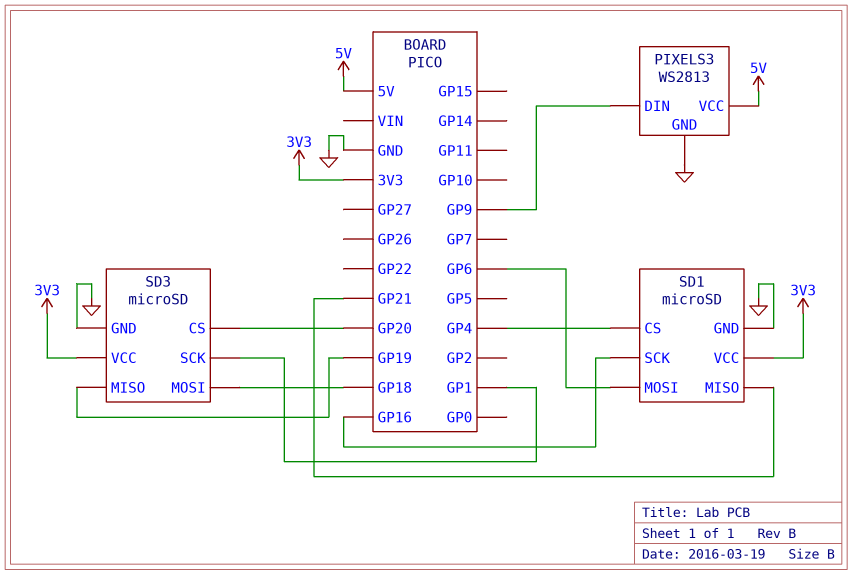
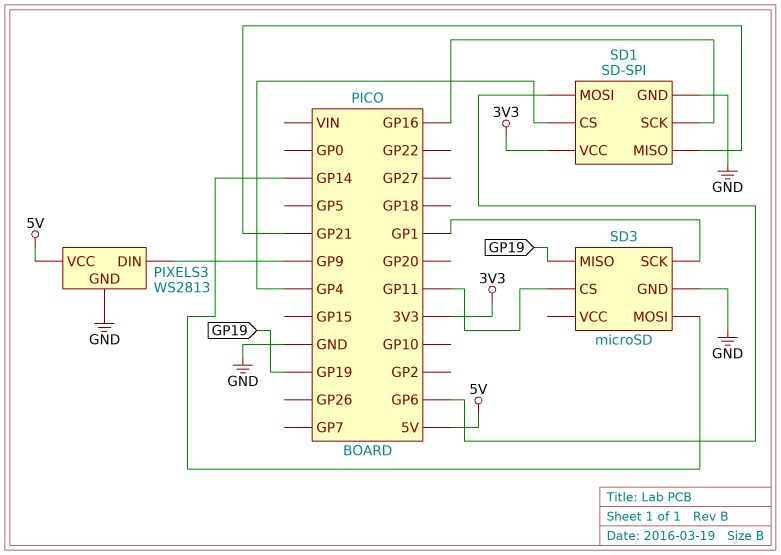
SD1: microSD -> SD-SPI
SD3 pin CS: GP20 -> GP11
SD3 pin MOSI: GP18 -> GP14
SD3 pin VCC: 3V3 -> none

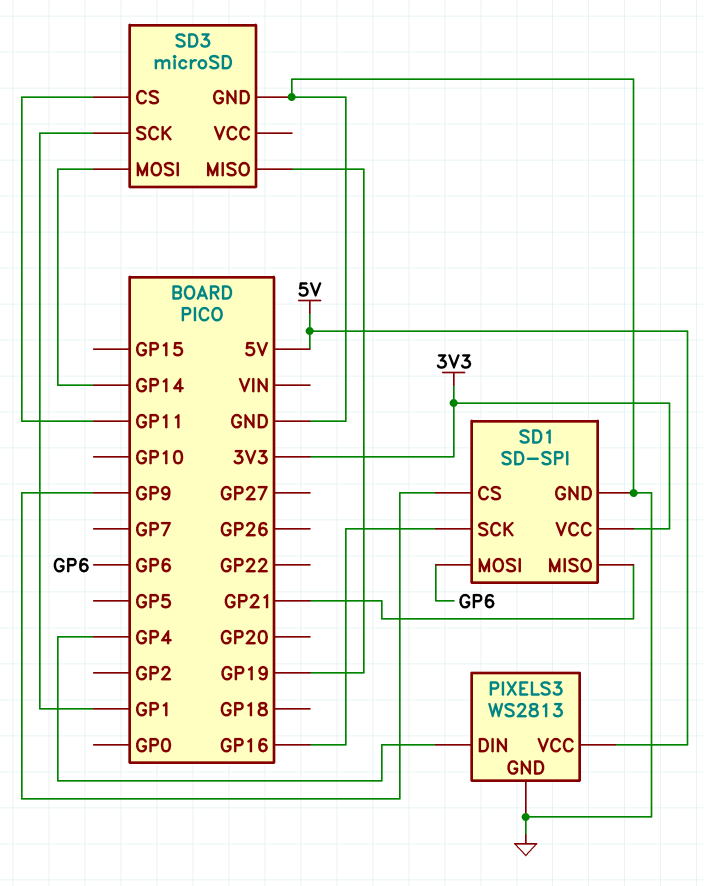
PIXELS3 pin DIN: GP9 -> GP4
SD1 pin CS: GP4 -> GP9

